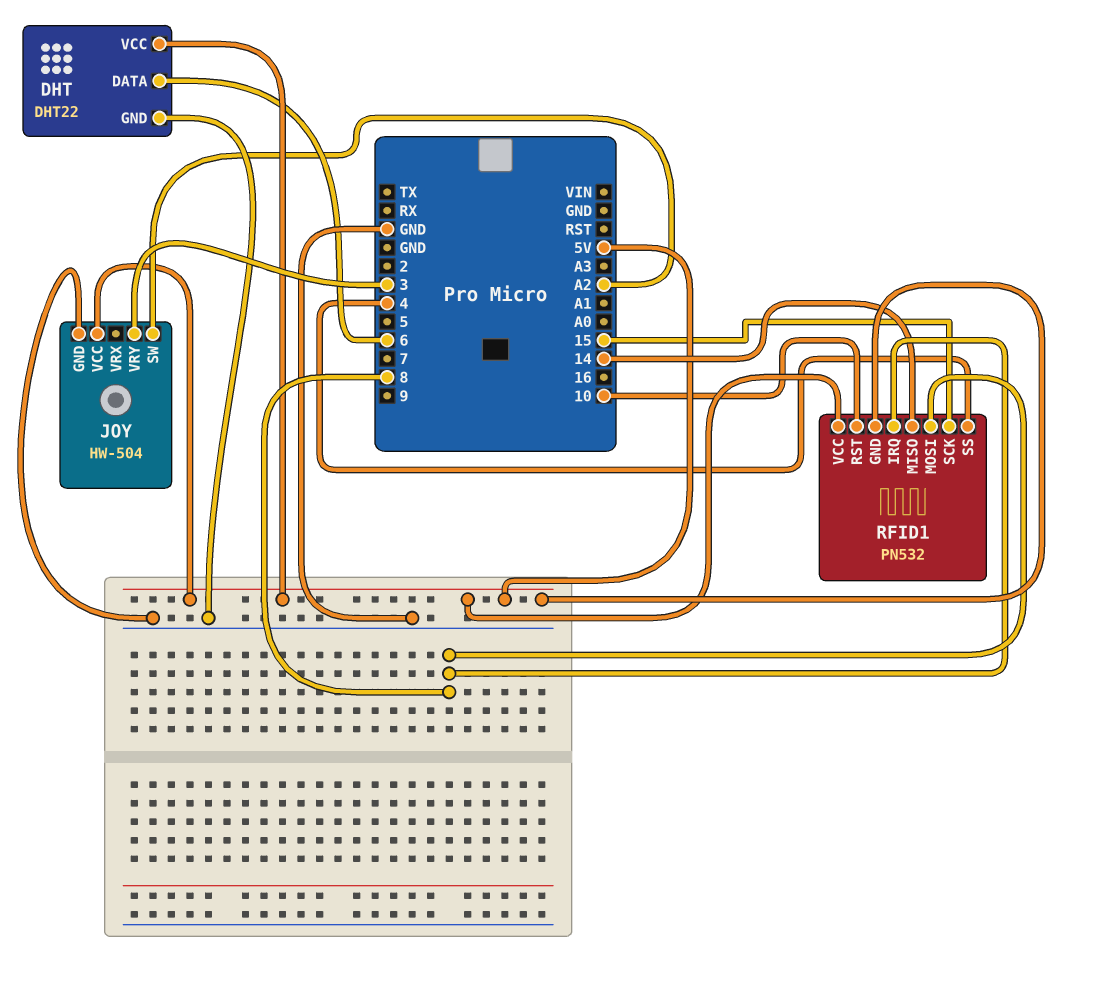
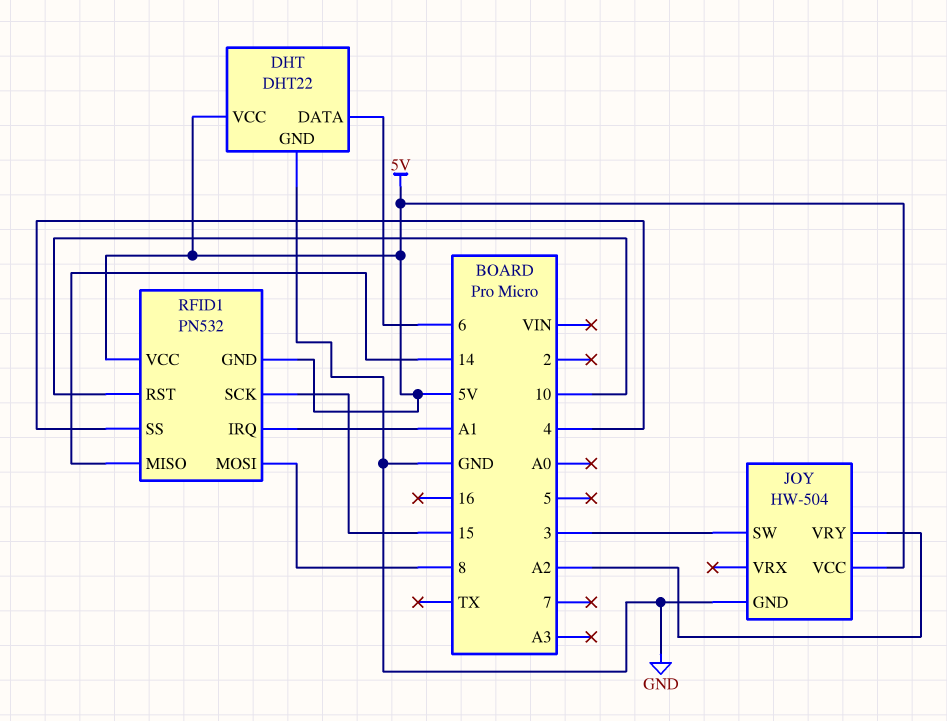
JOY pin SW: A2 -> 3
JOY pin VRY: 3 -> A2
RFID1 pin IRQ: 8 -> A1

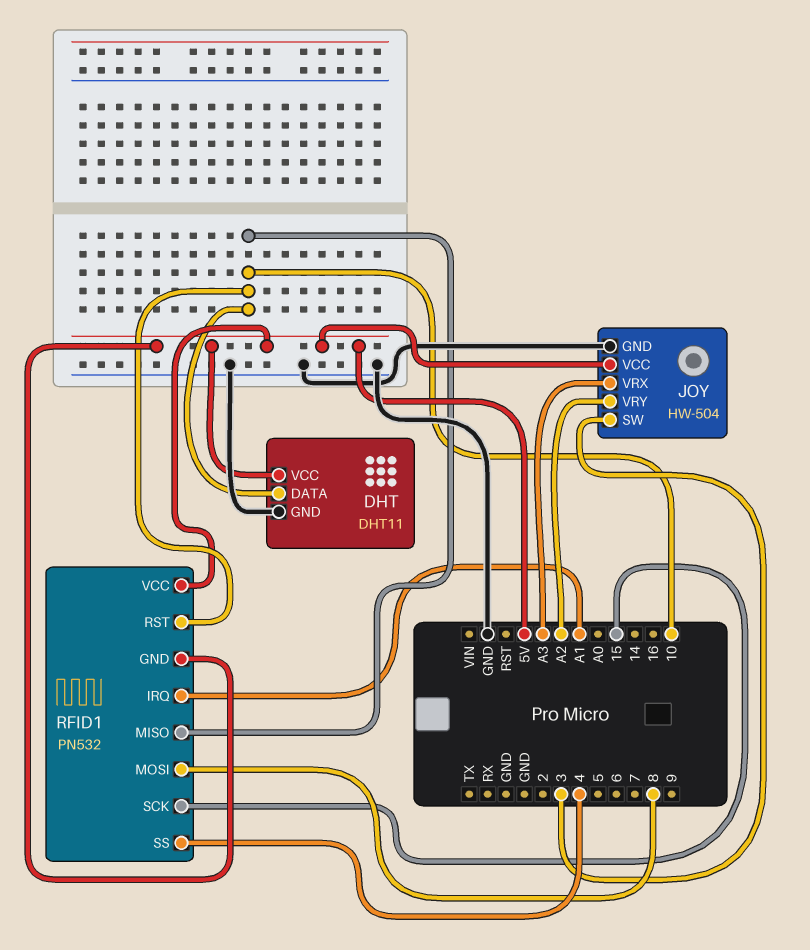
DHT: DHT22 -> DHT11
DHT pin DATA: 6 -> 10
JOY pin VRX: none -> A3
RFID1 pin MISO: 14 -> 10

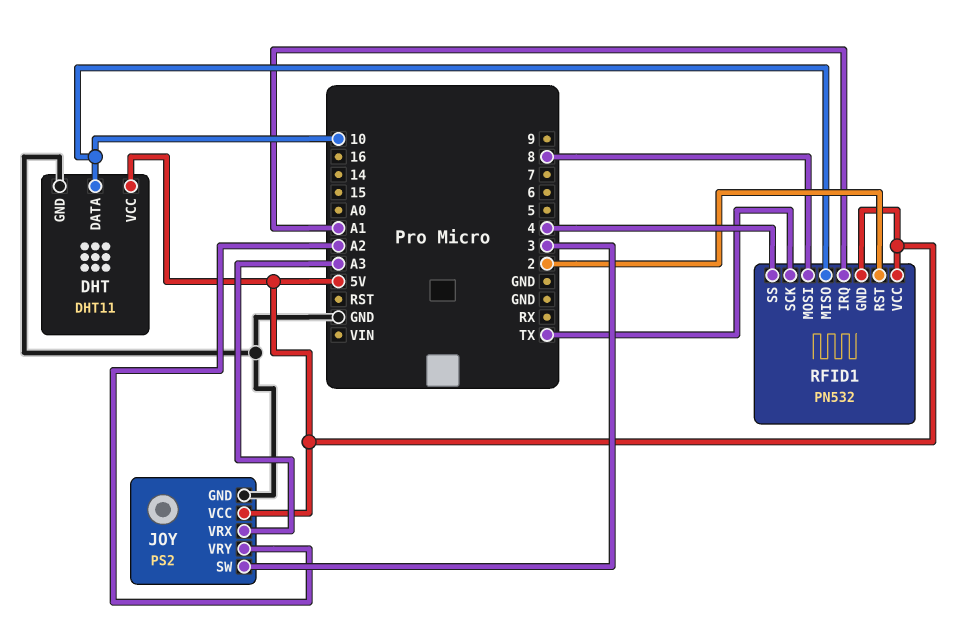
JOY: HW-504 -> PS2
RFID1 pin RST: 10 -> 2
RFID1 pin SCK: 15 -> TX

